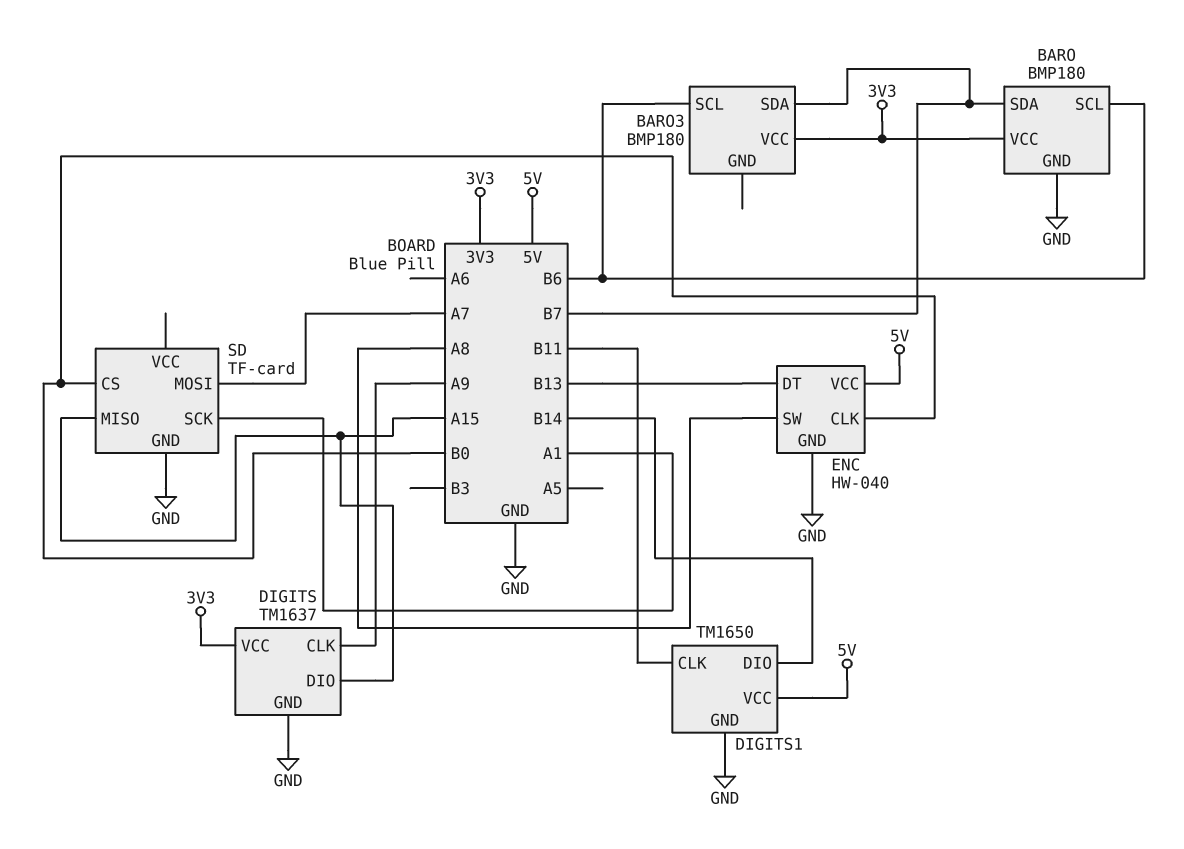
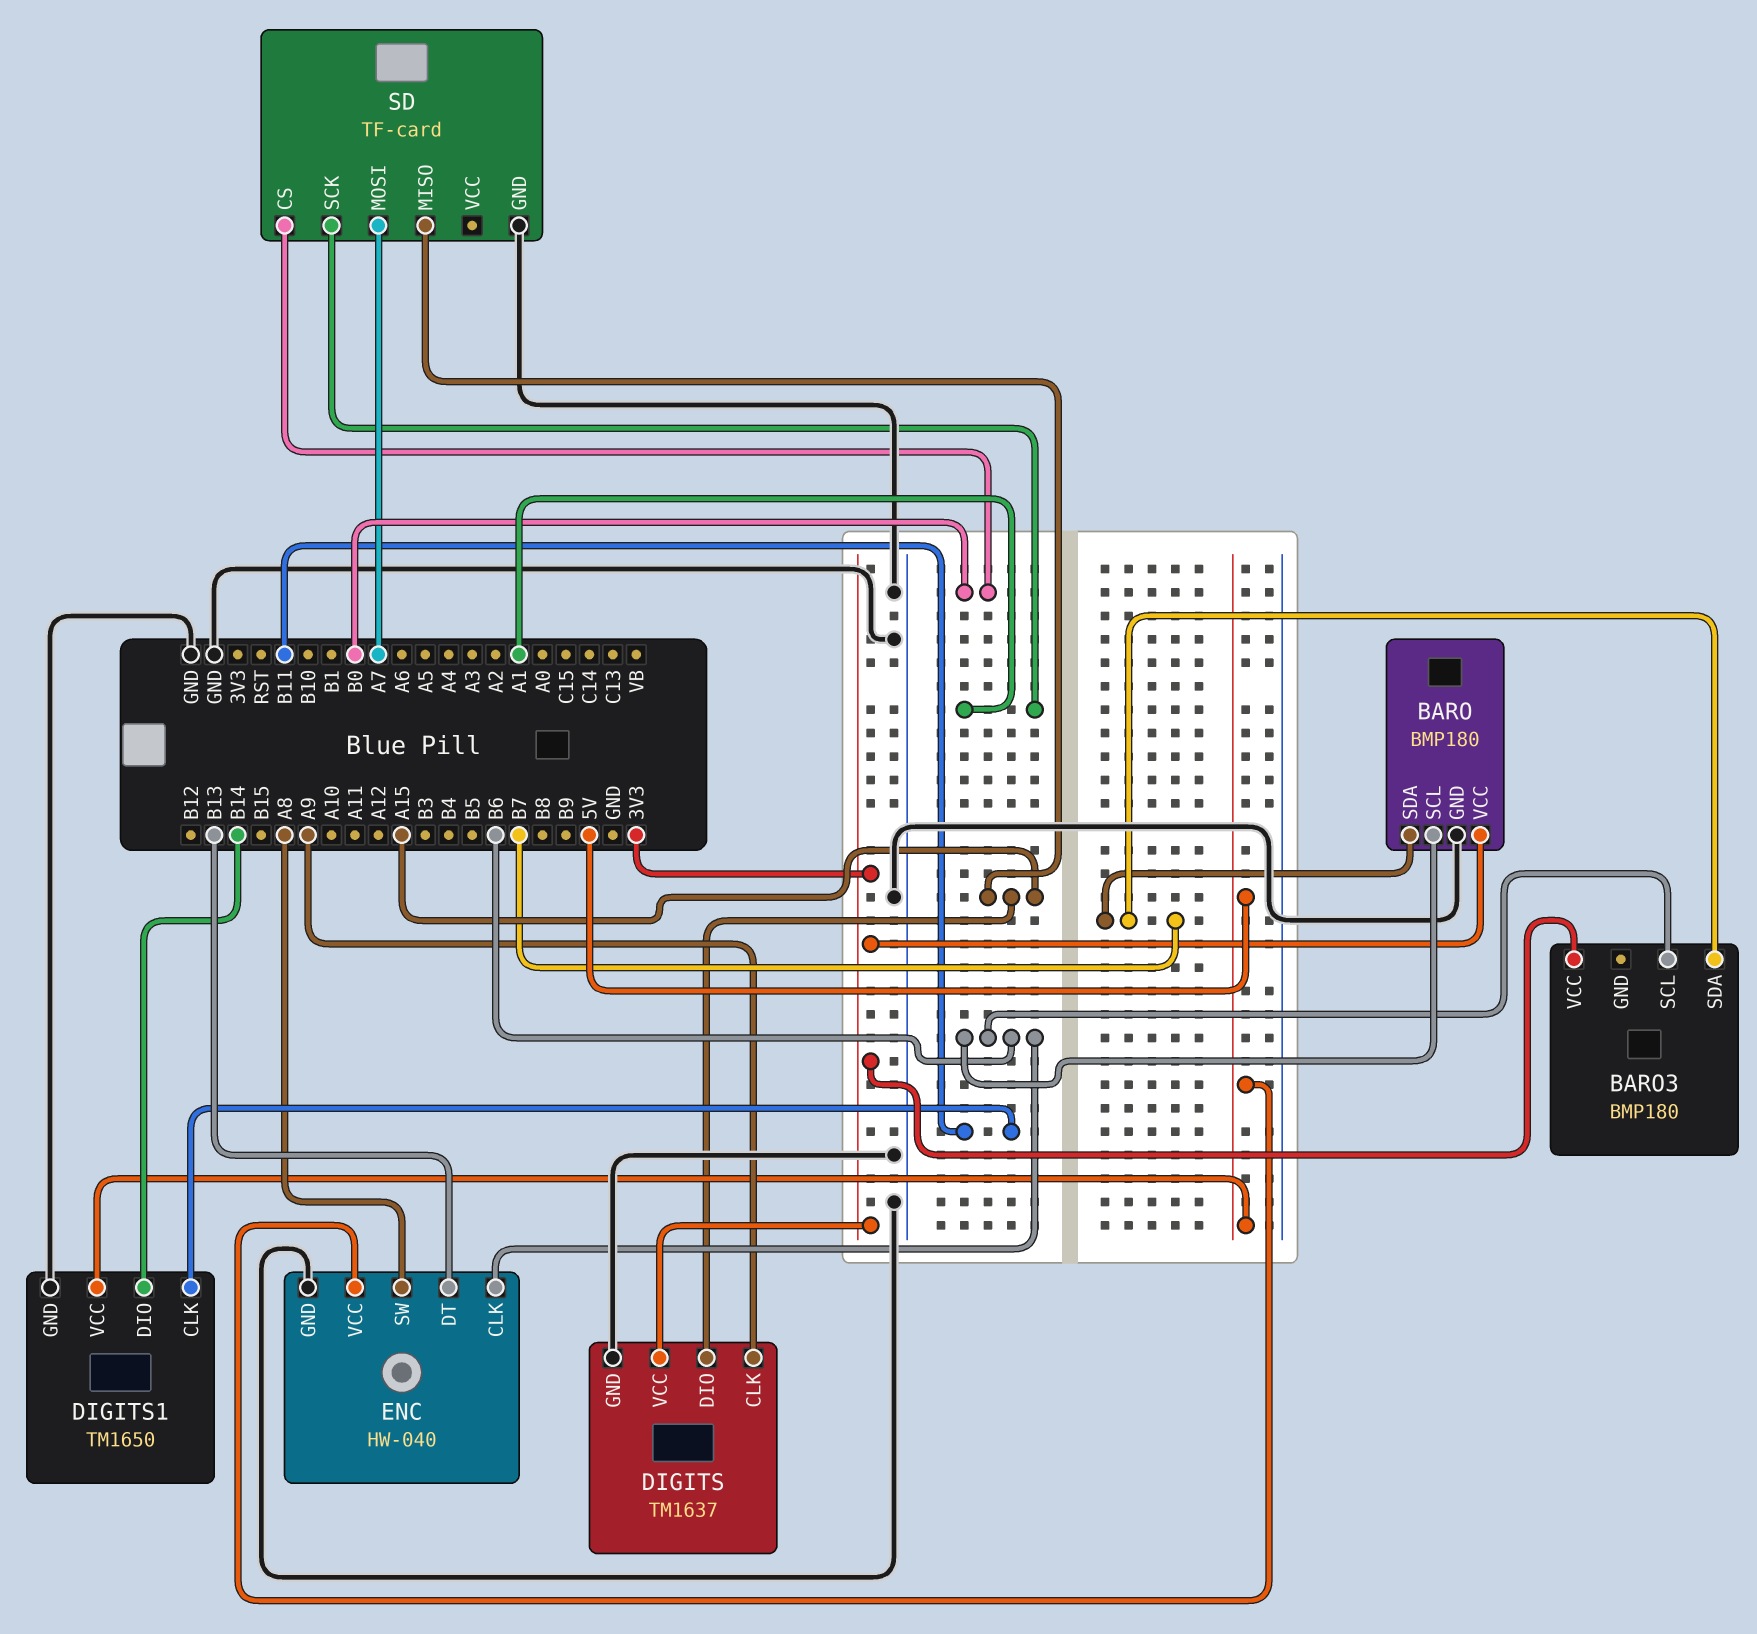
ENC pin CLK: B0 -> B6

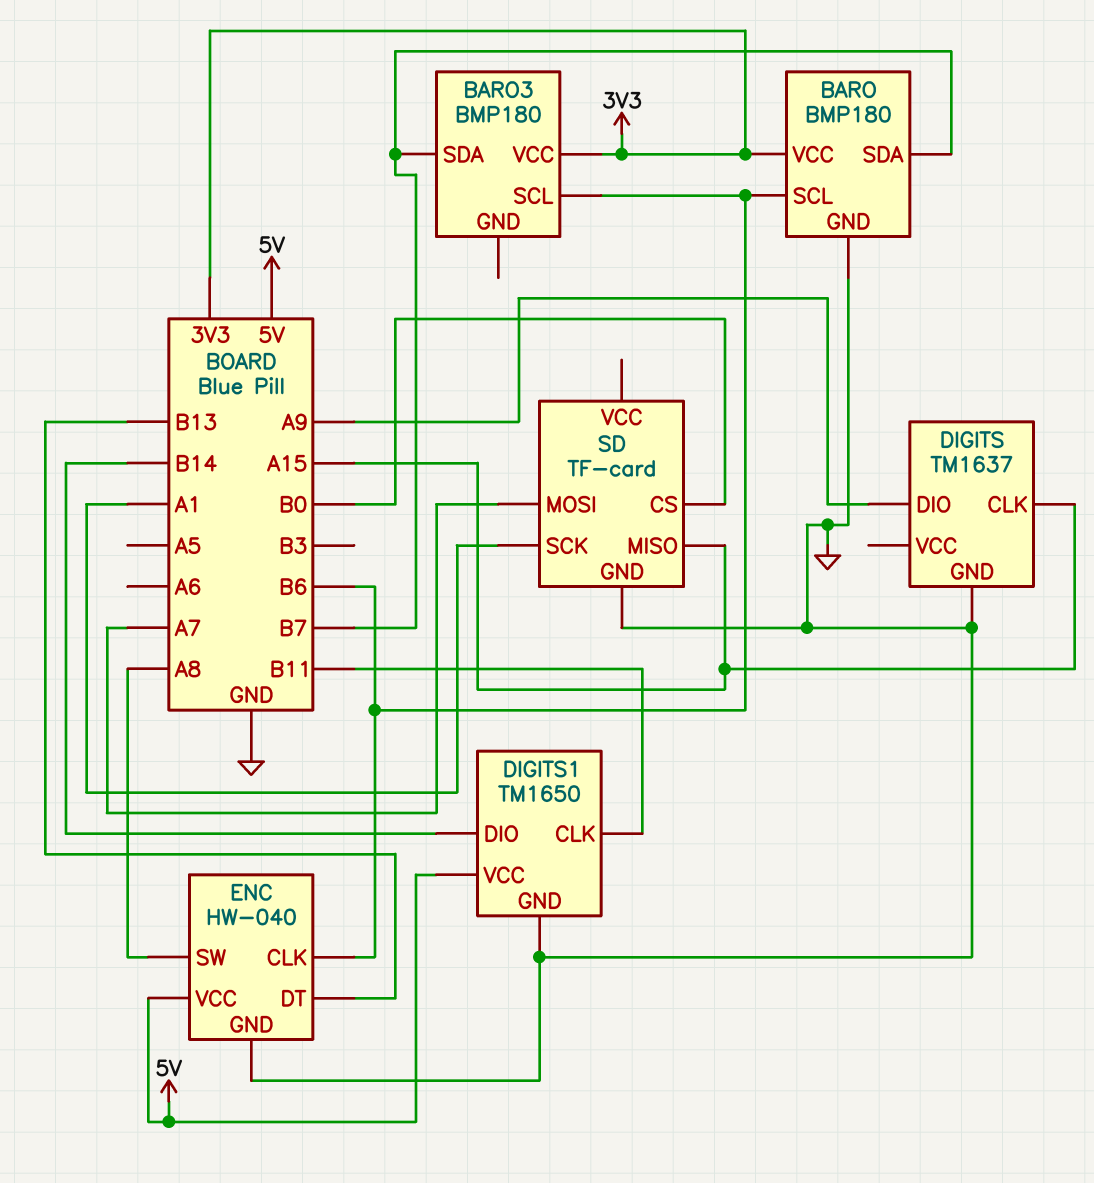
DIGITS pin CLK: A9 -> A15
DIGITS pin DIO: A15 -> A9
DIGITS pin VCC: 3V3 -> none

